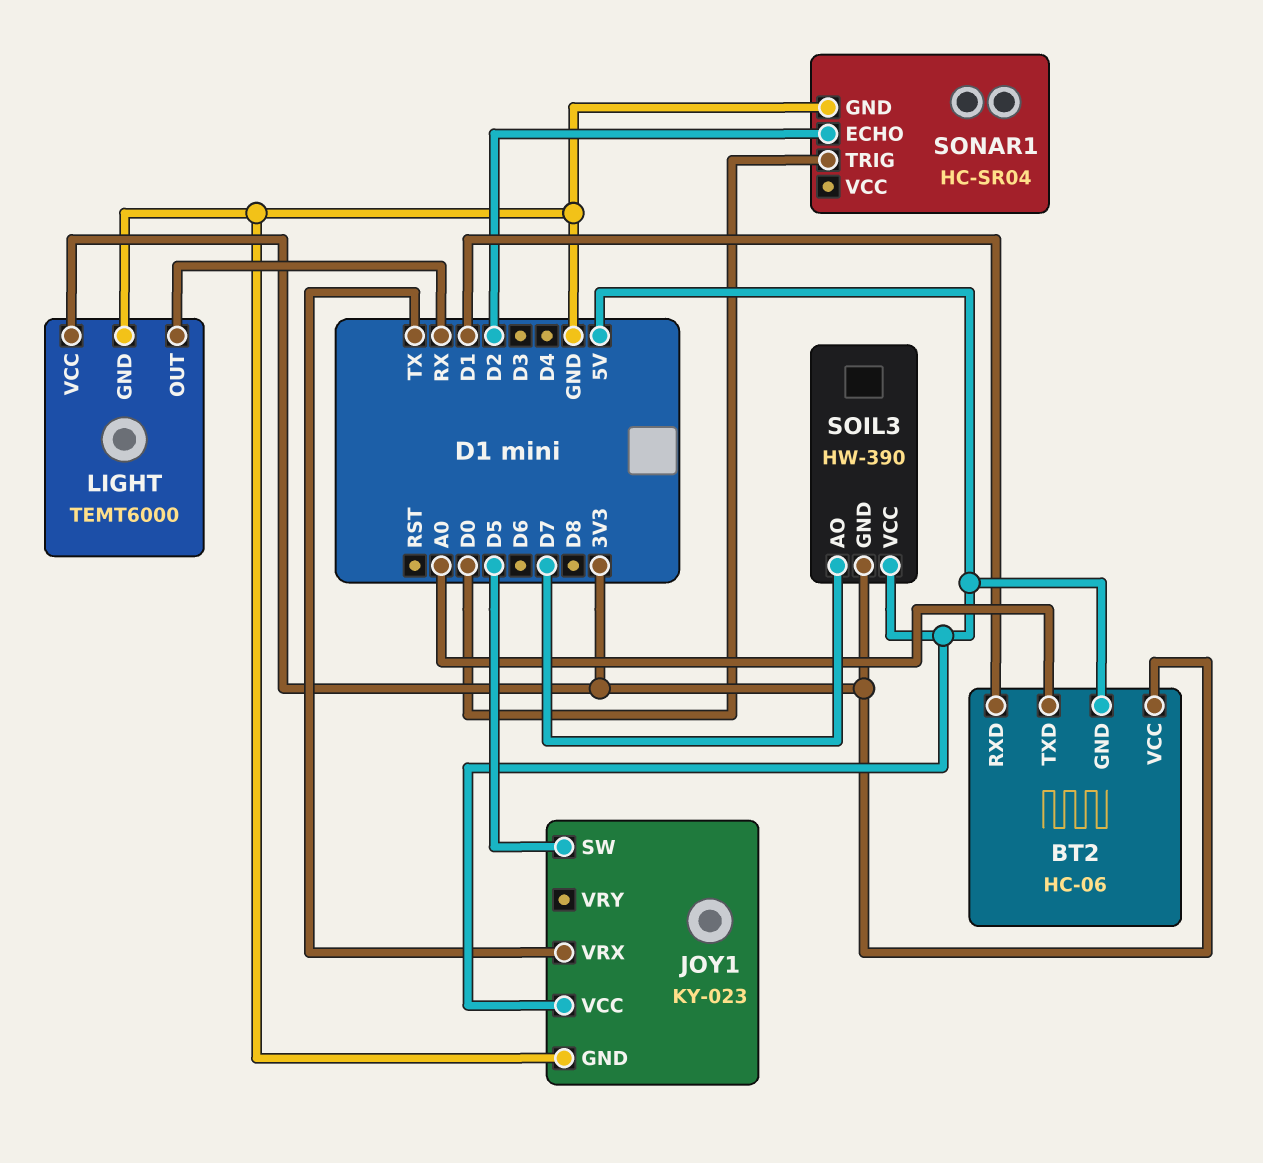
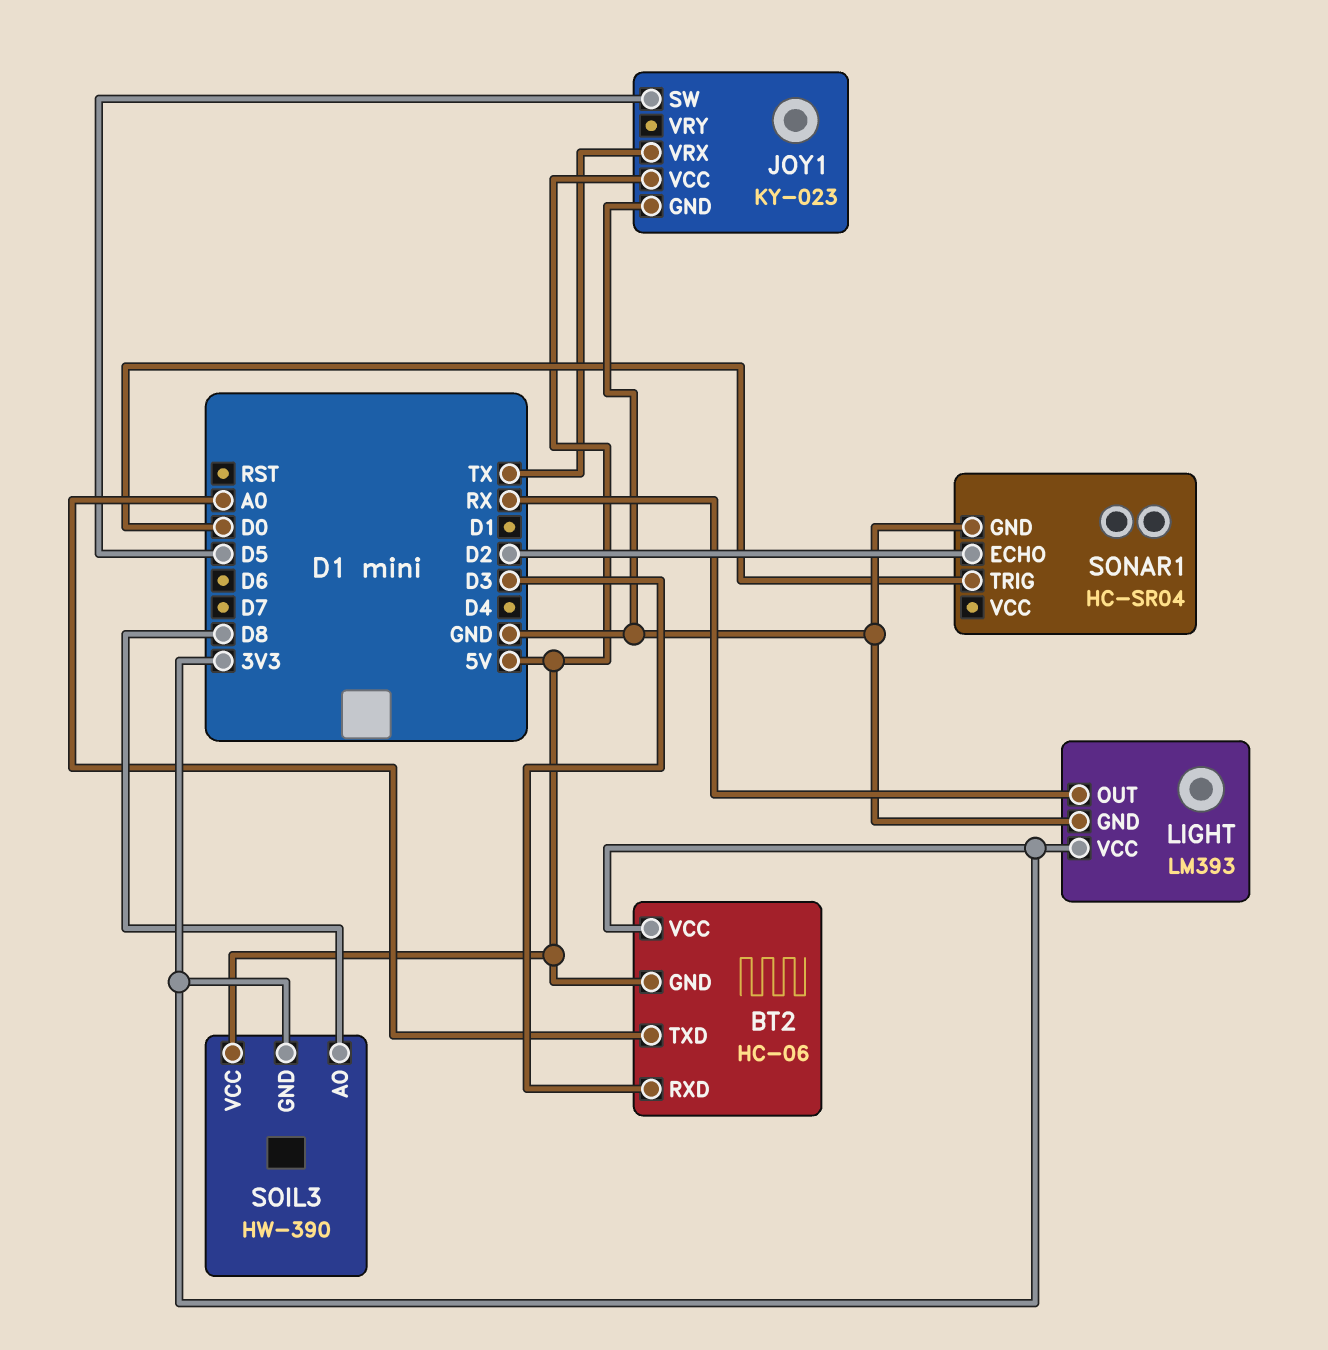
BT2 pin RXD: D1 -> D3
LIGHT: TEMT6000 -> LM393
SOIL3 pin AO: D7 -> D8

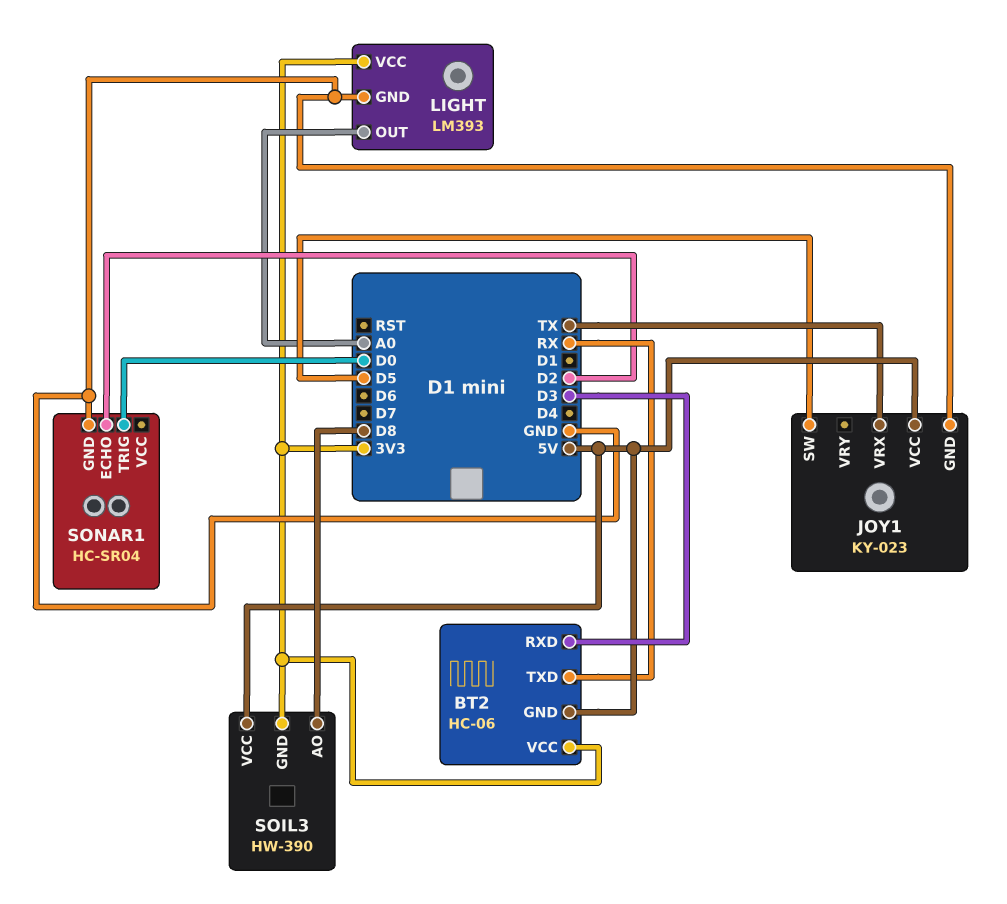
BT2 pin TXD: A0 -> RX
LIGHT pin OUT: RX -> A0

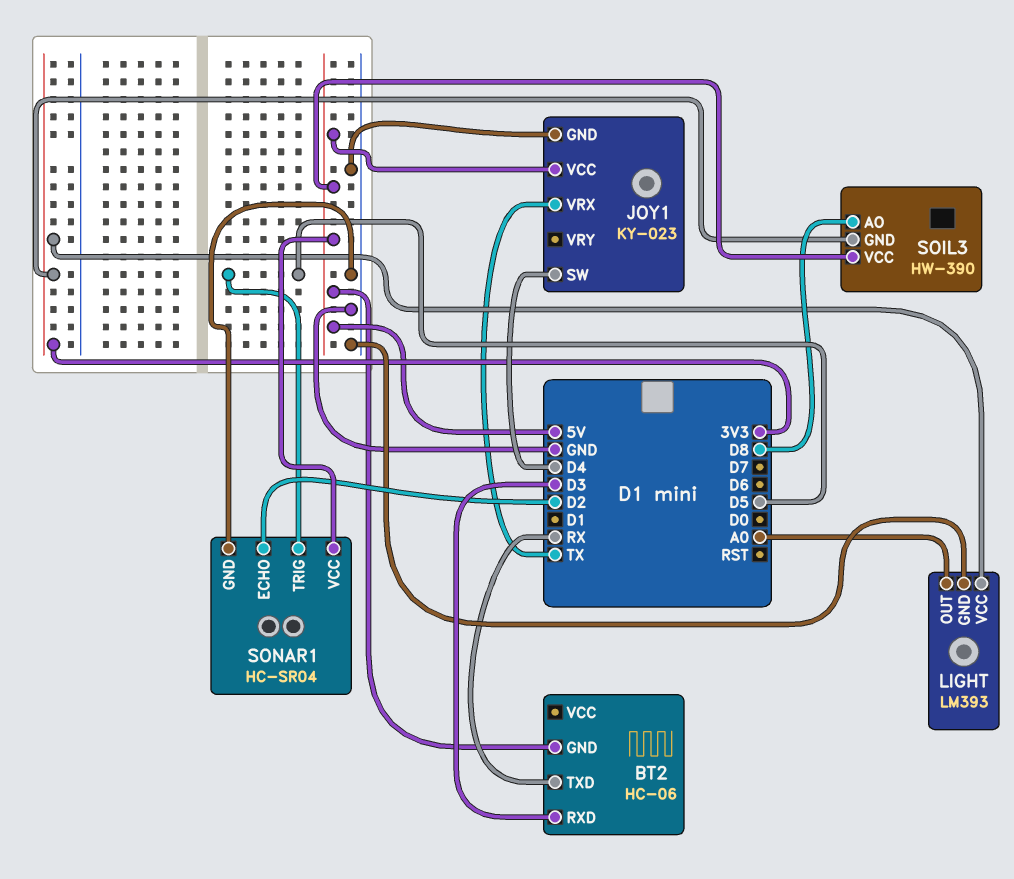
BT2 pin VCC: 3V3 -> none
JOY1 pin SW: D5 -> D4
SONAR1 pin TRIG: D0 -> D5
SONAR1 pin VCC: none -> 5V

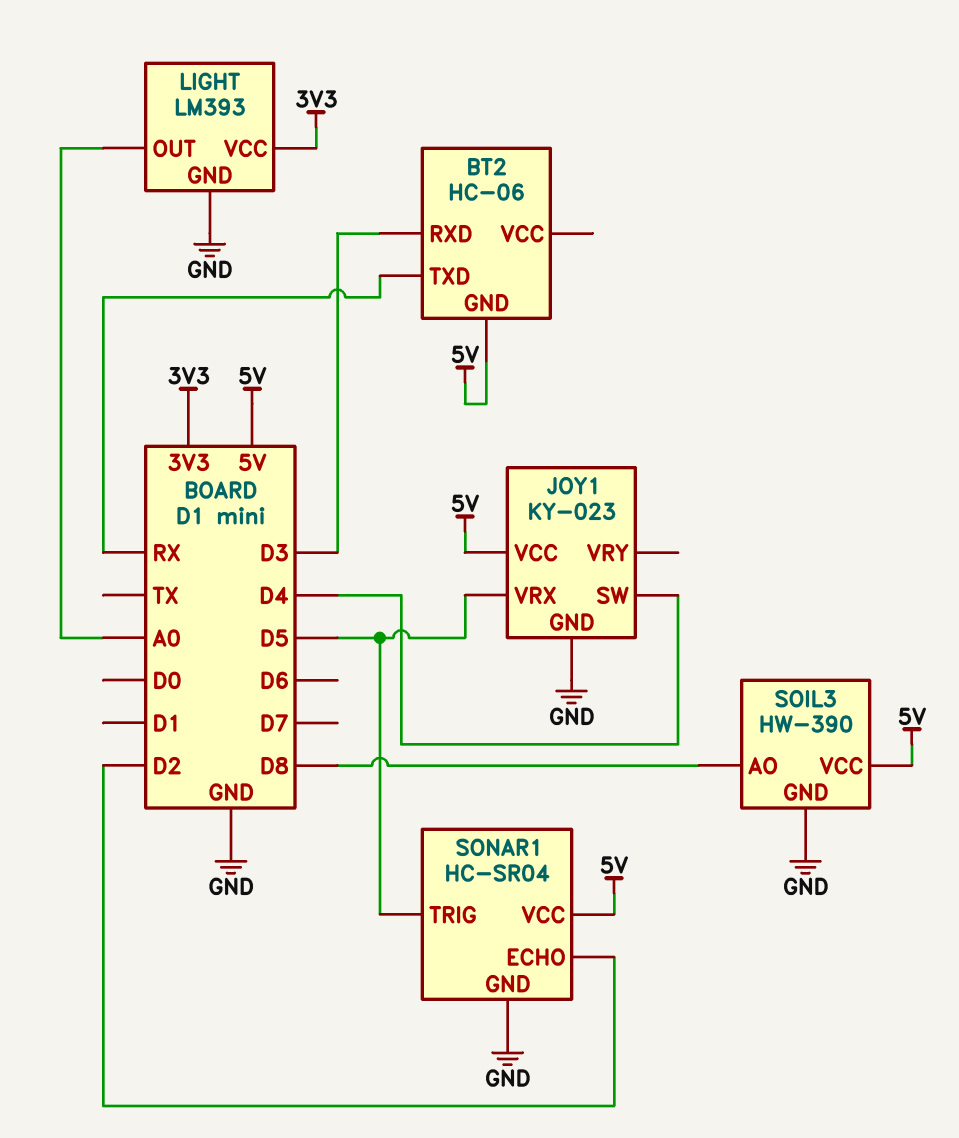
JOY1 pin VRX: TX -> D5
SOIL3 pin GND: 3V3 -> GND

